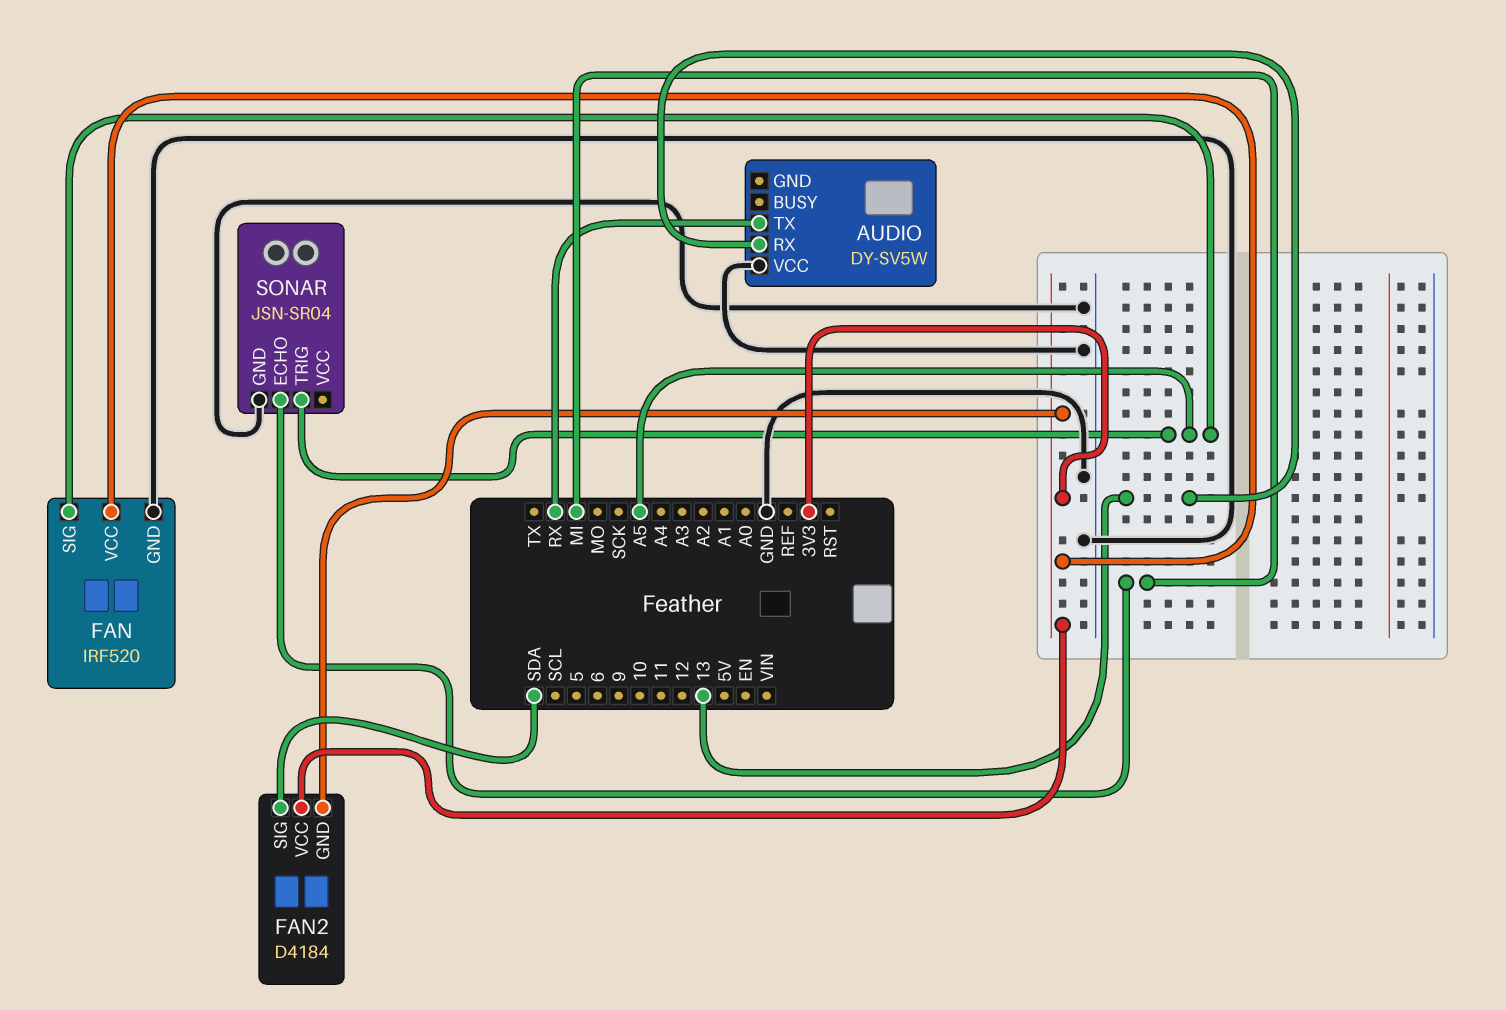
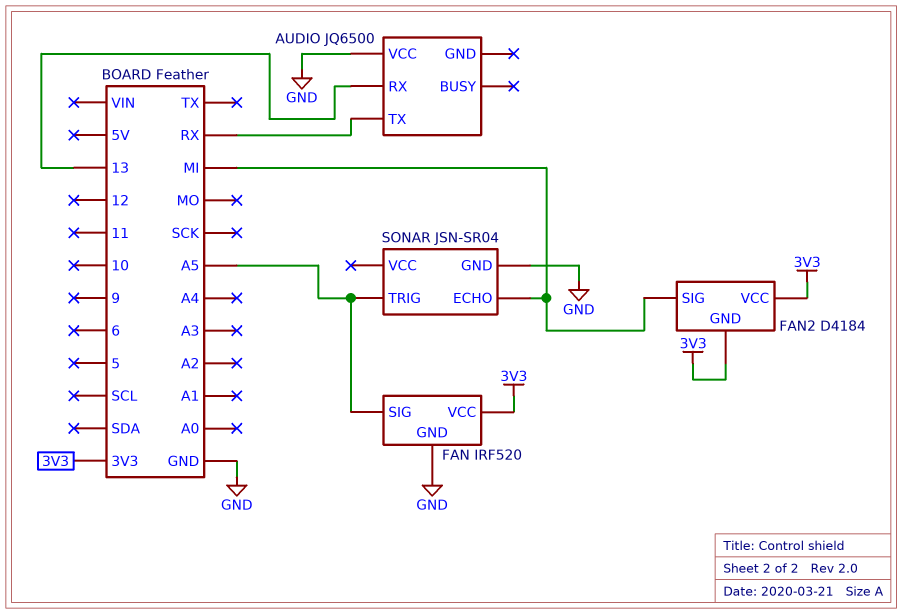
AUDIO: DY-SV5W -> JQ6500
FAN2 pin SIG: SDA -> MI

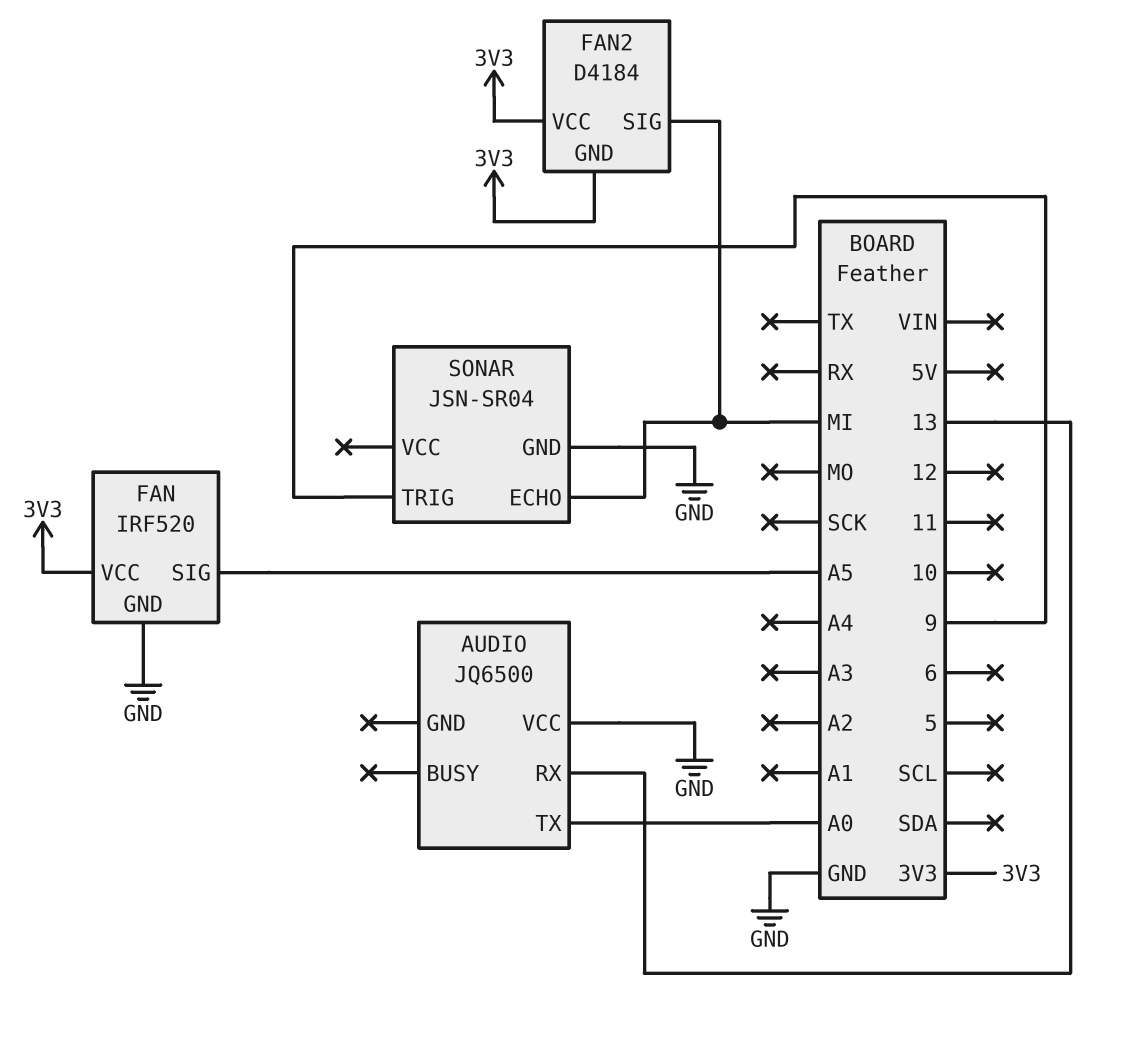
AUDIO pin TX: RX -> A0
SONAR pin TRIG: A5 -> 9

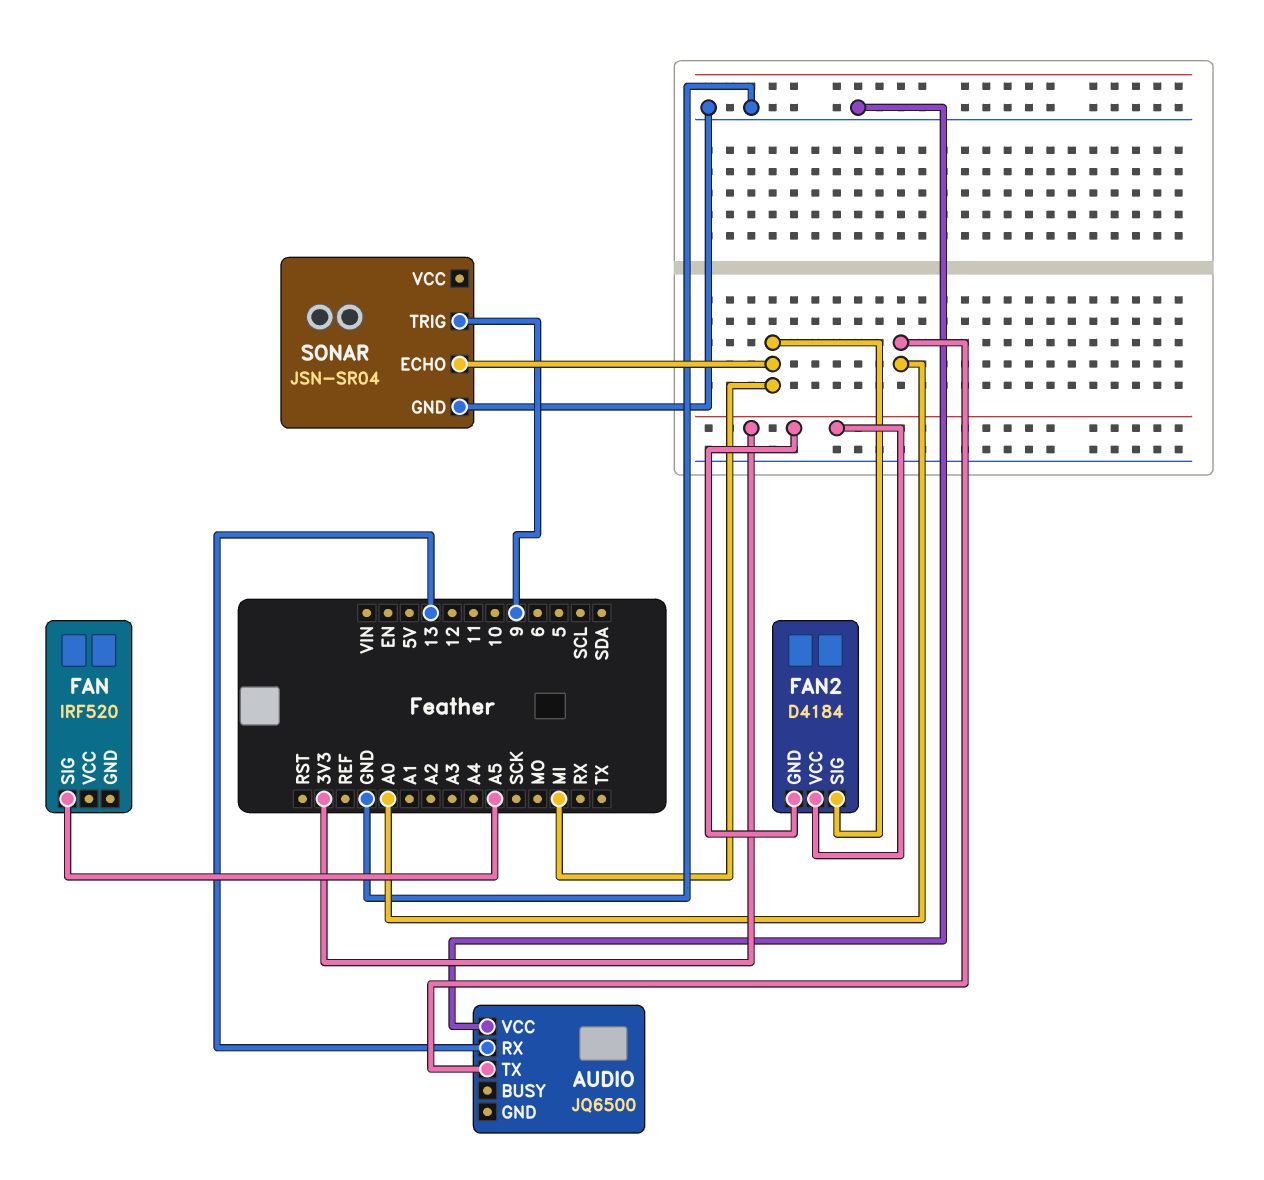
FAN pin GND: GND -> none
FAN pin VCC: 3V3 -> none

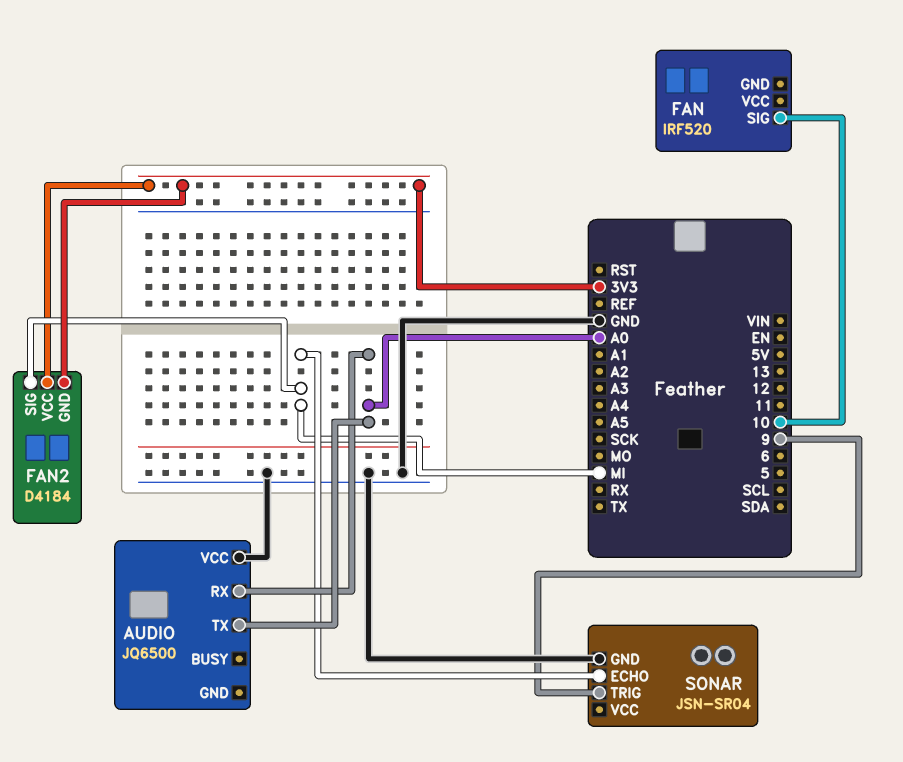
AUDIO pin RX: 13 -> A0
FAN pin SIG: A5 -> 10

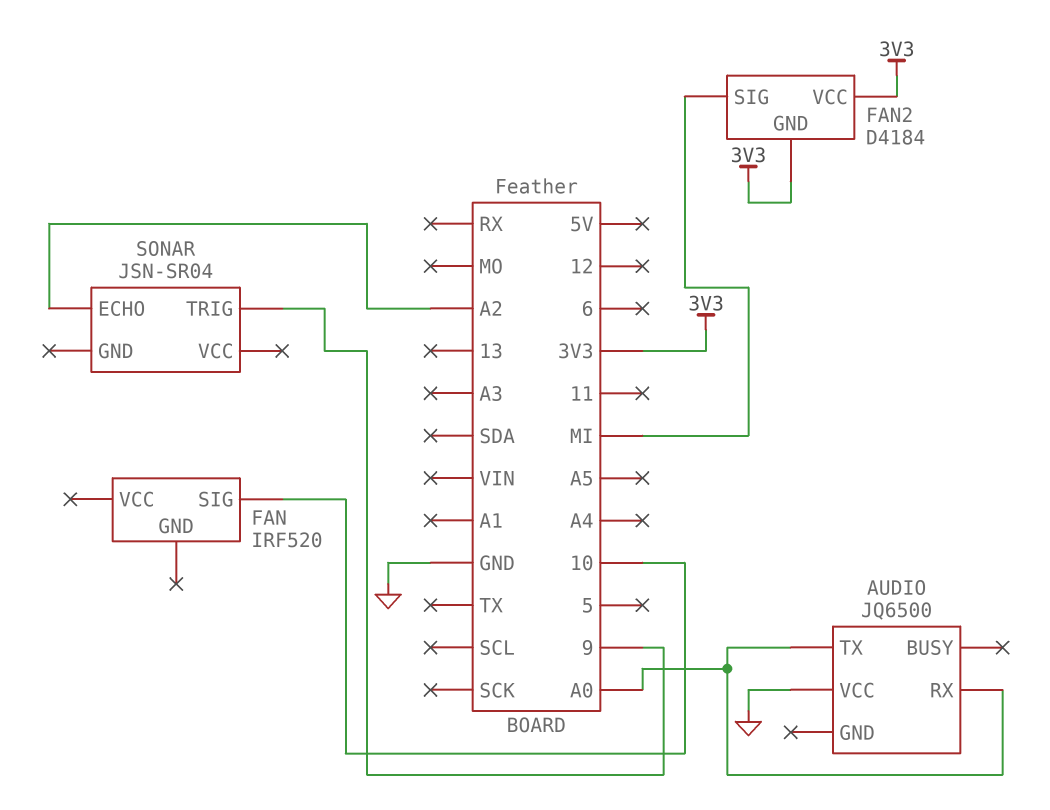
SONAR pin ECHO: MI -> A2
SONAR pin GND: GND -> none

